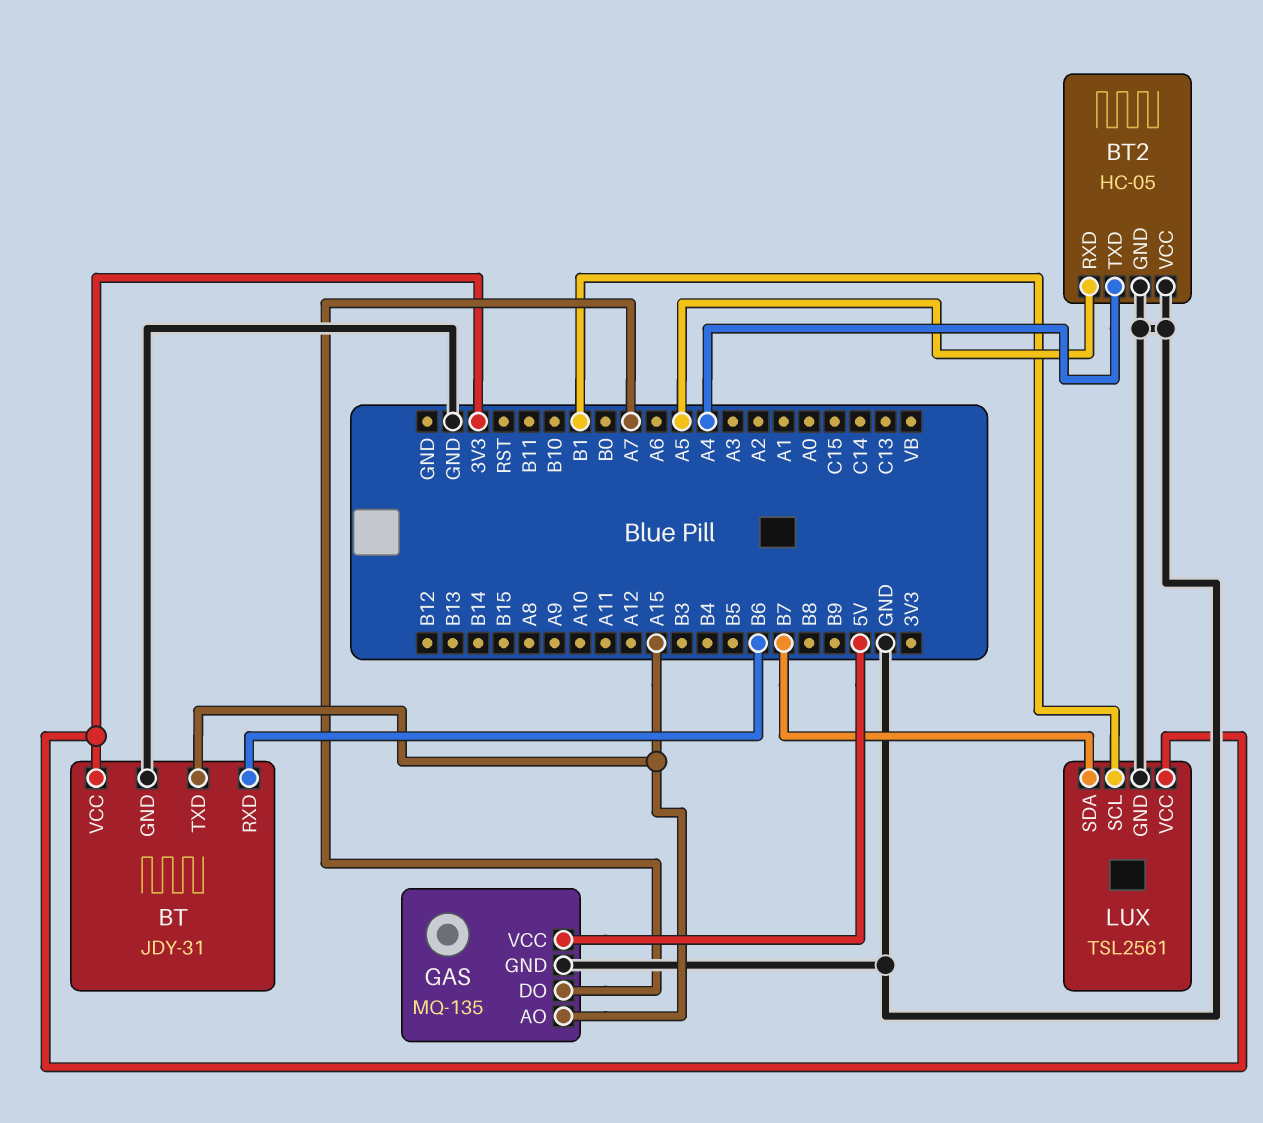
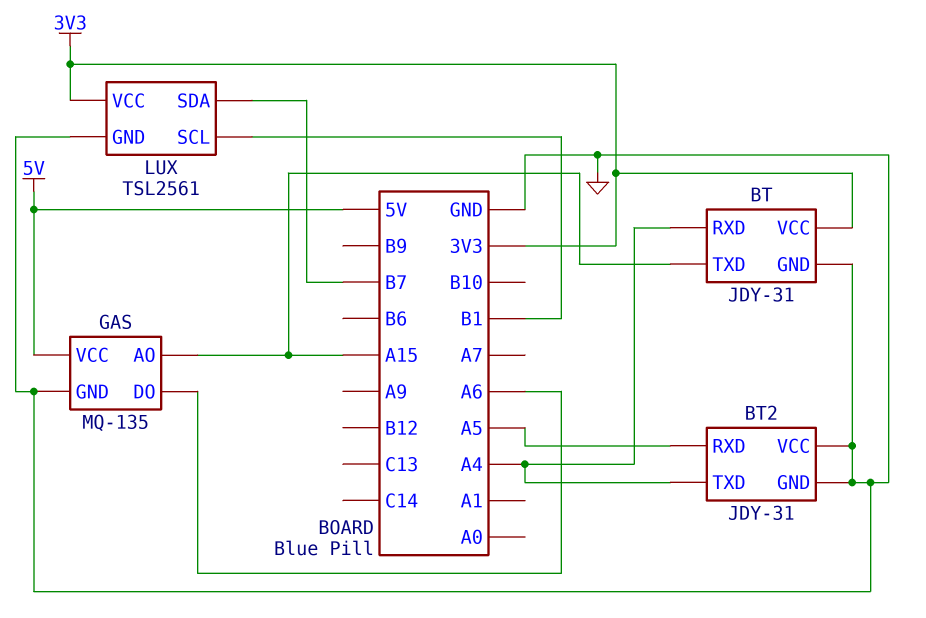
BT pin RXD: B6 -> A4
BT2: HC-05 -> JDY-31
GAS pin DO: A7 -> A6

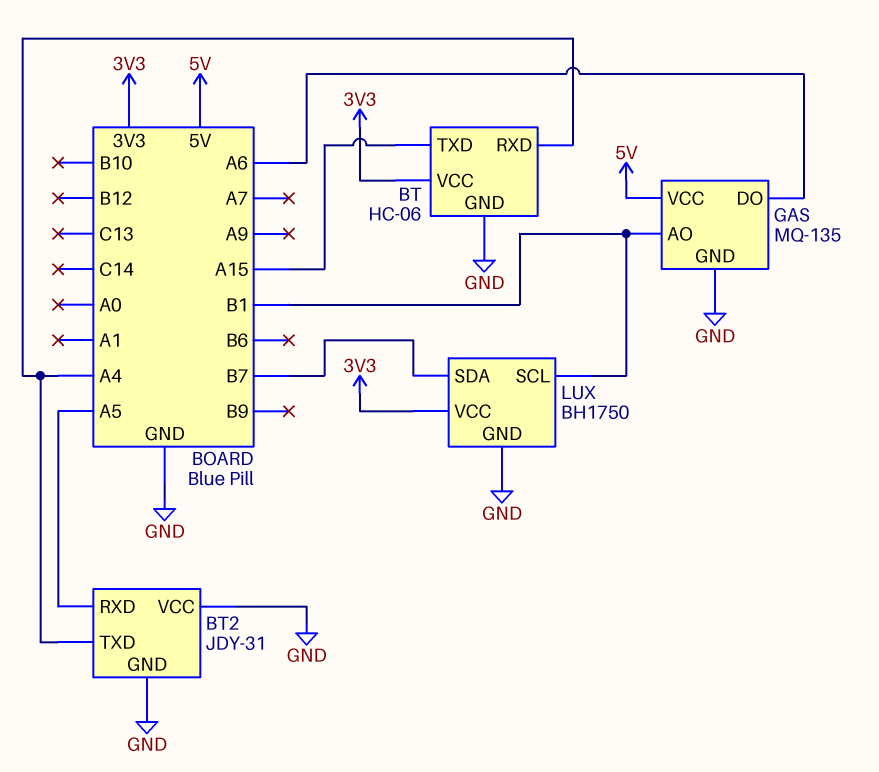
BT: JDY-31 -> HC-06
GAS pin AO: A15 -> B1
LUX: TSL2561 -> BH1750

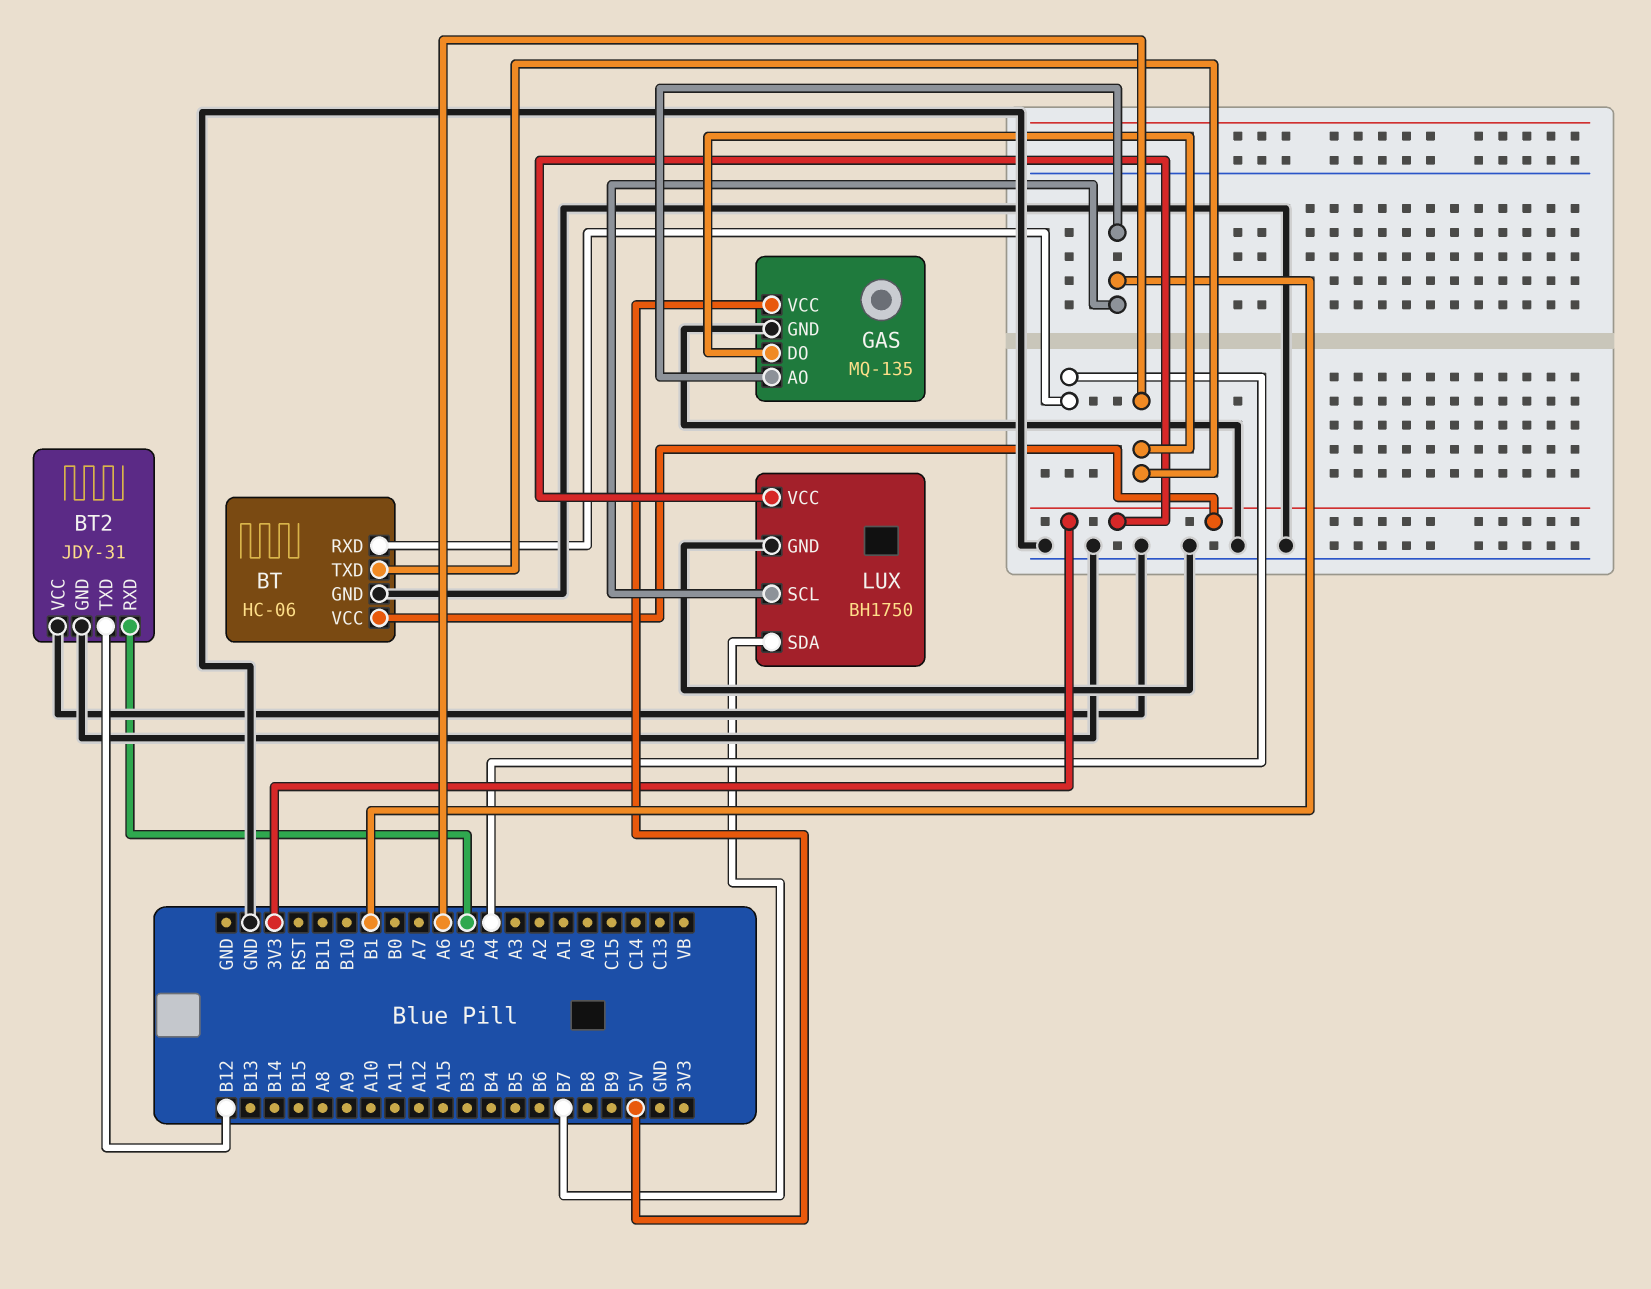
BT pin TXD: A15 -> A6
BT2 pin TXD: A4 -> B12

